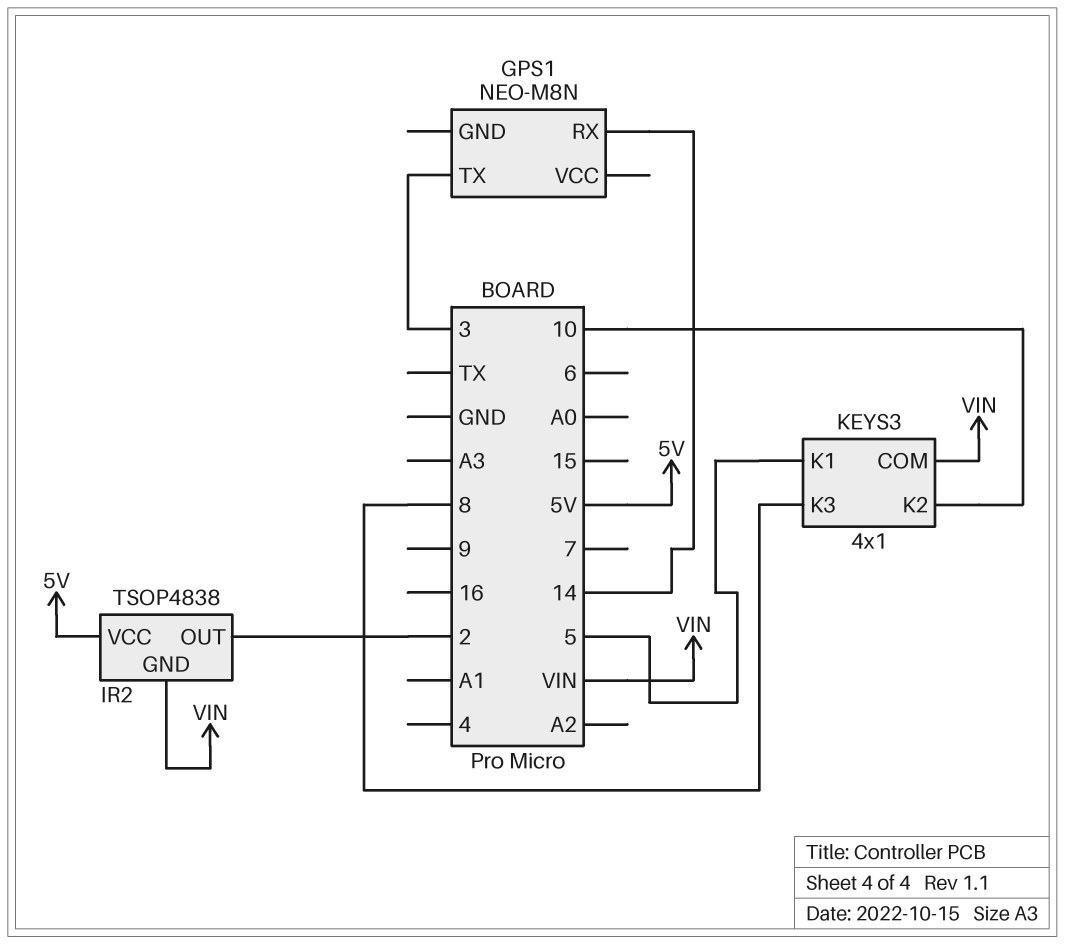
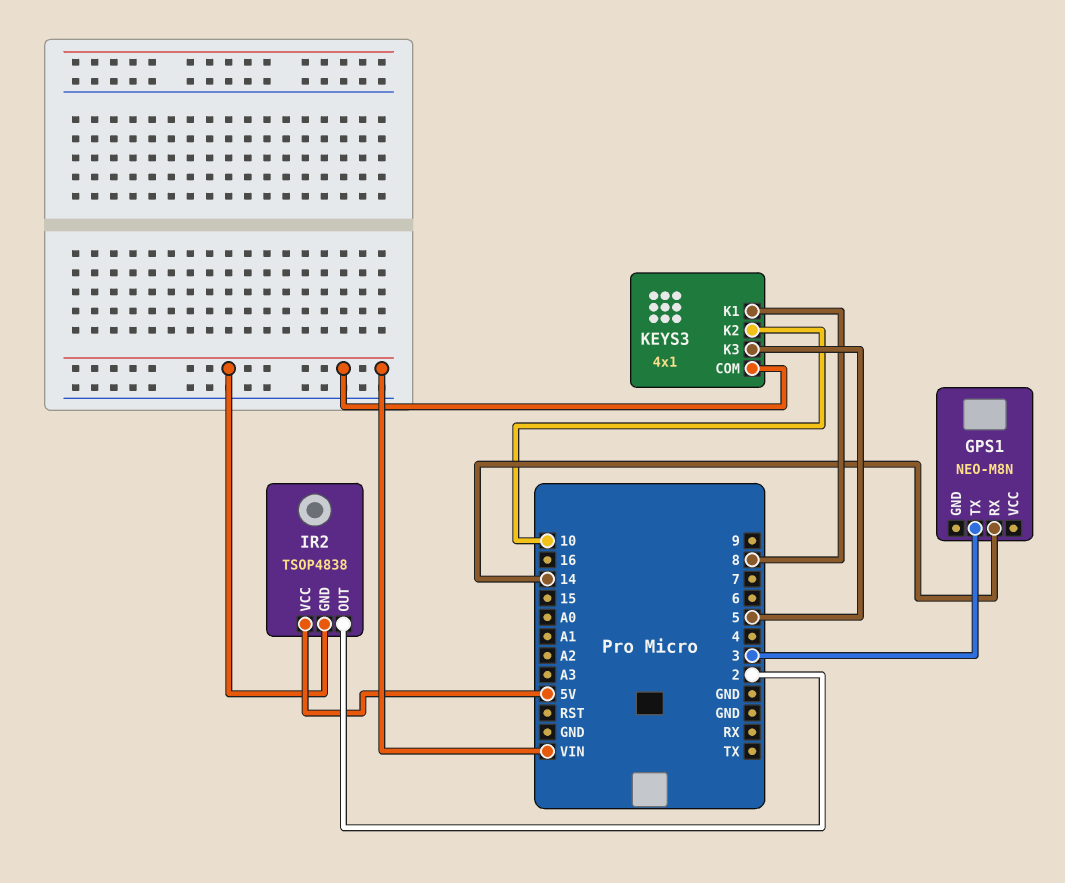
KEYS3 pin K1: 5 -> 8
KEYS3 pin K3: 8 -> 5

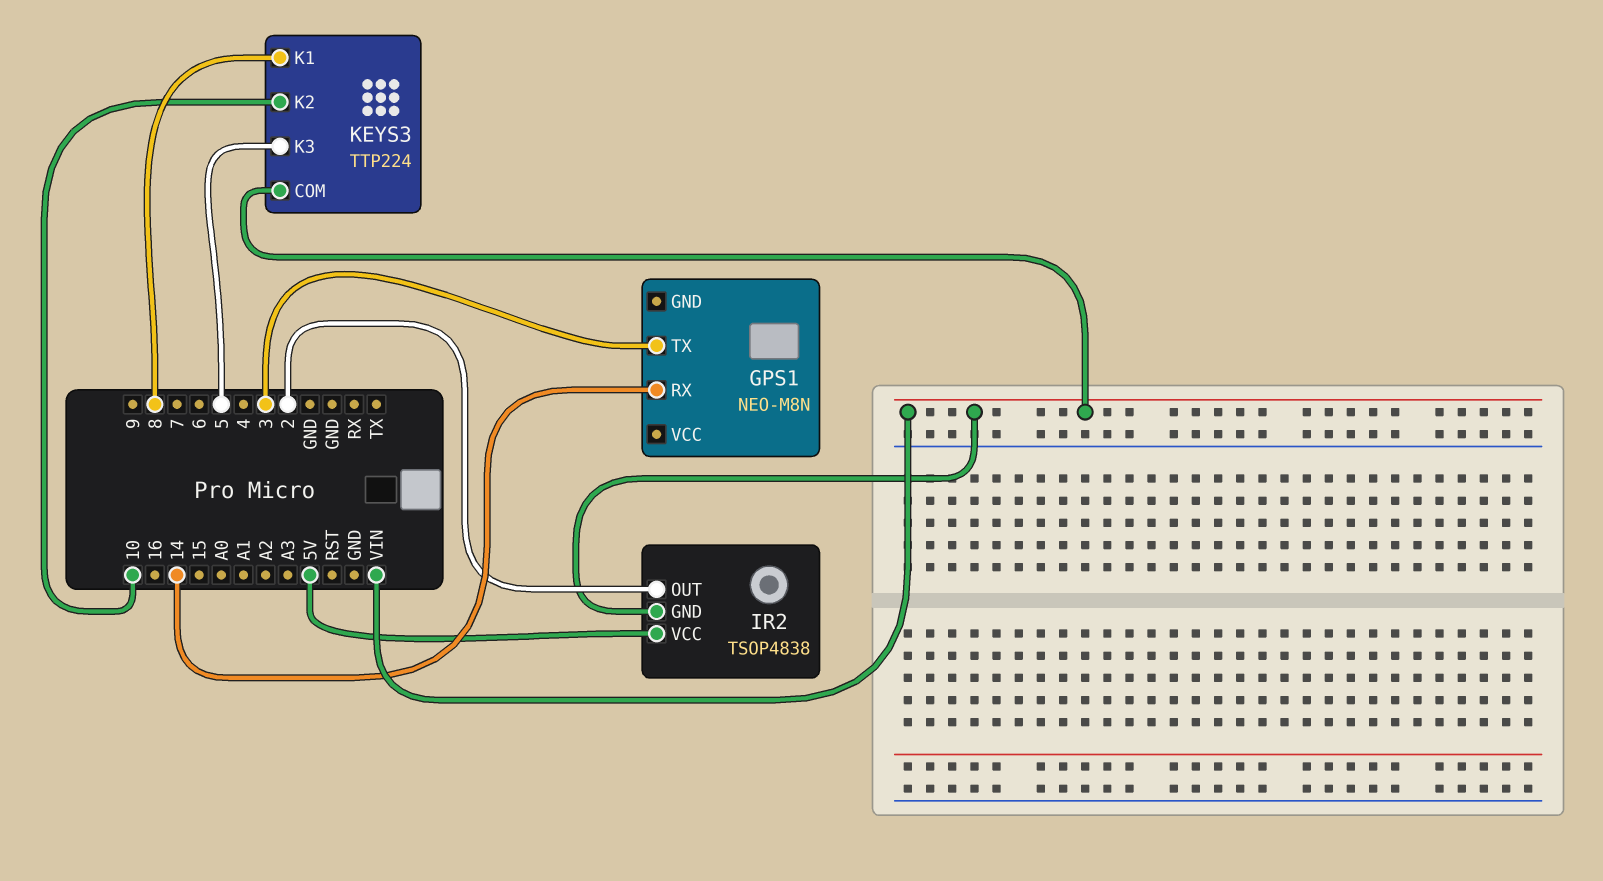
KEYS3: 4x1 -> TTP224

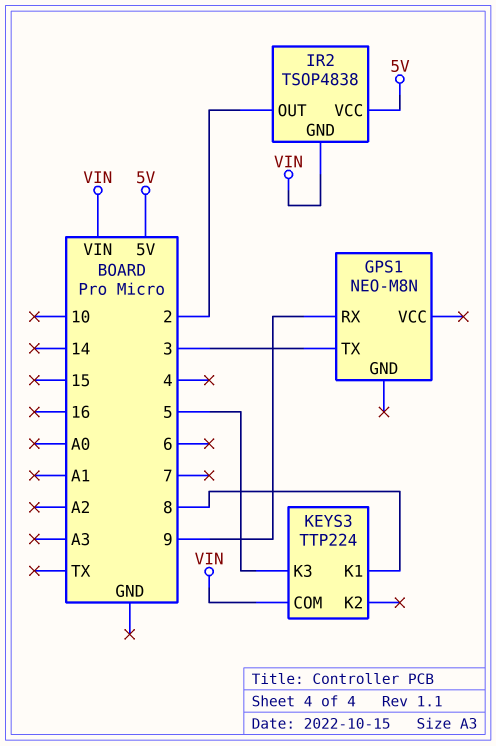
GPS1 pin RX: 14 -> 9
KEYS3 pin K2: 10 -> none

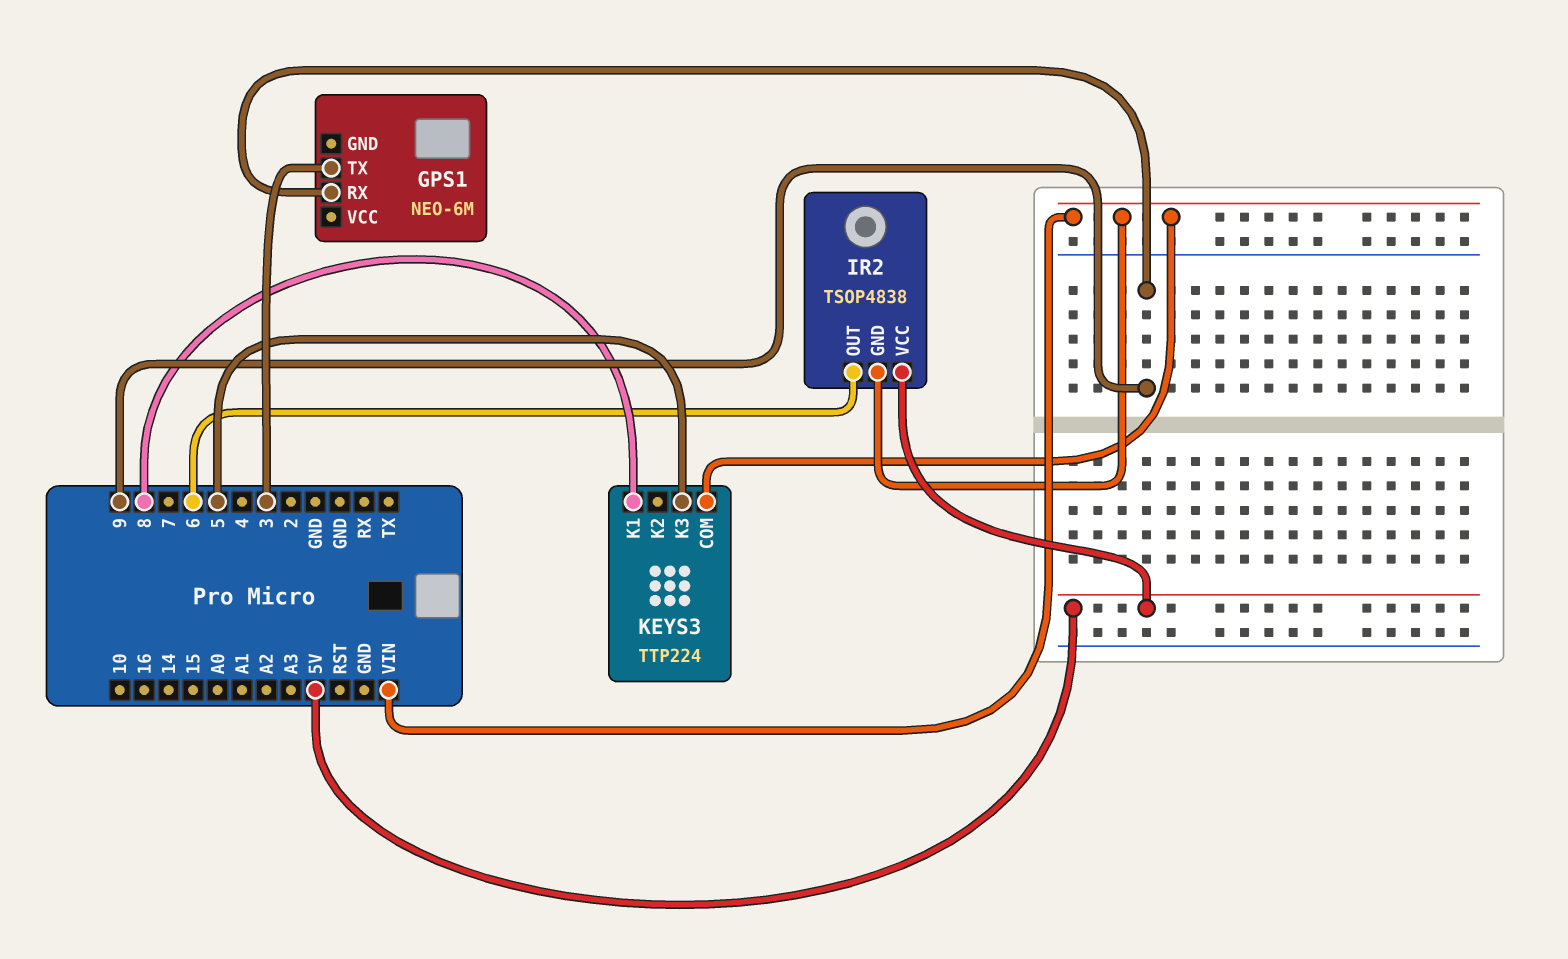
GPS1: NEO-M8N -> NEO-6M
IR2 pin OUT: 2 -> 6

